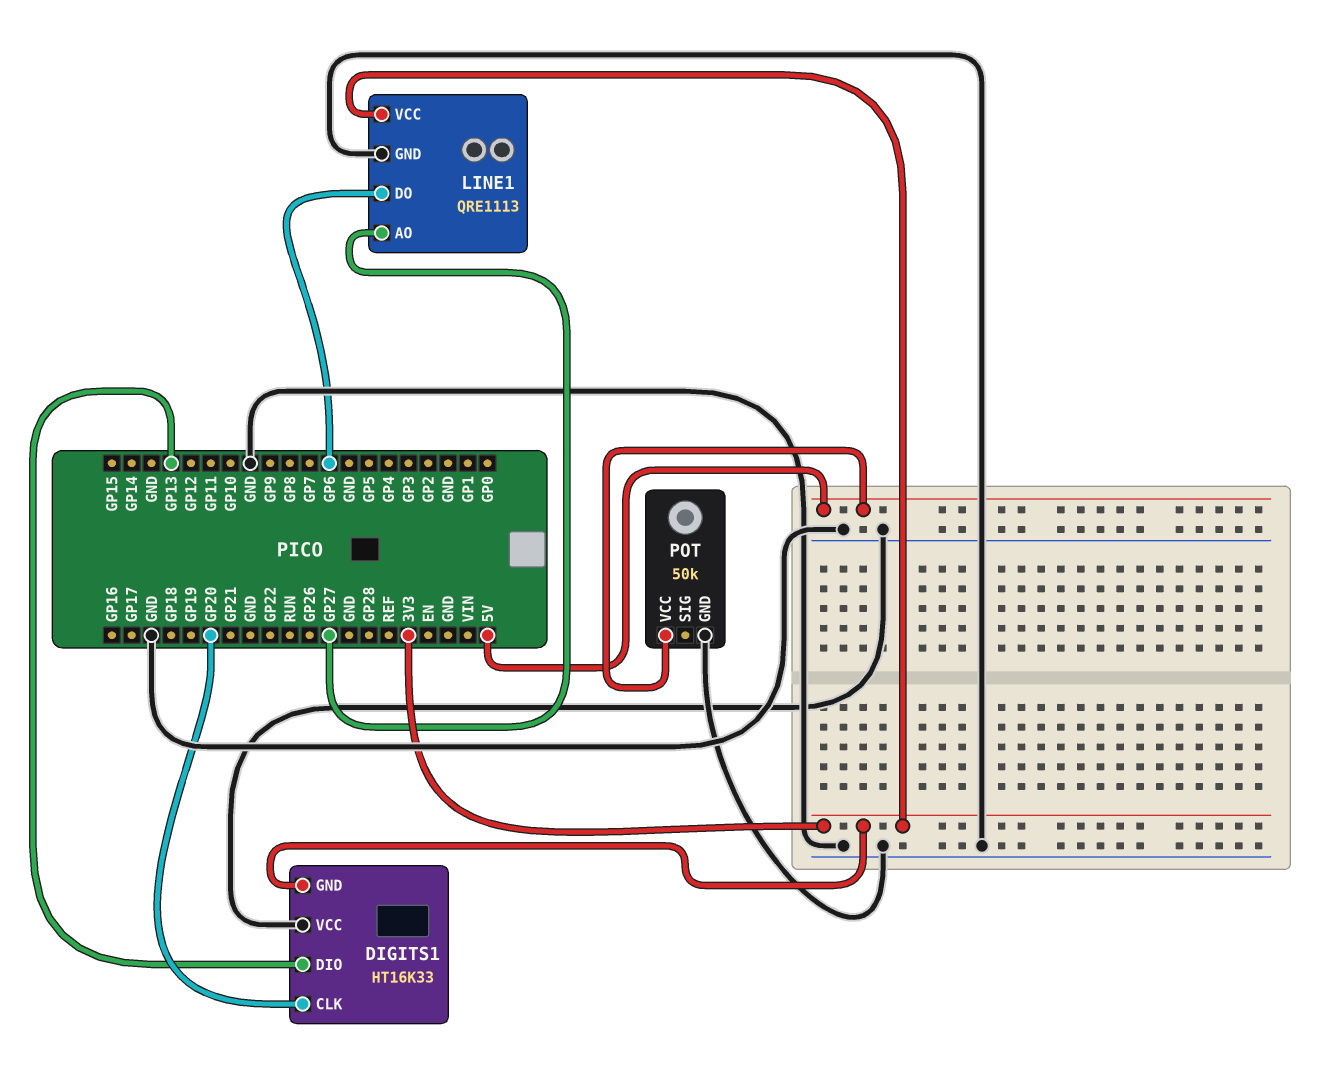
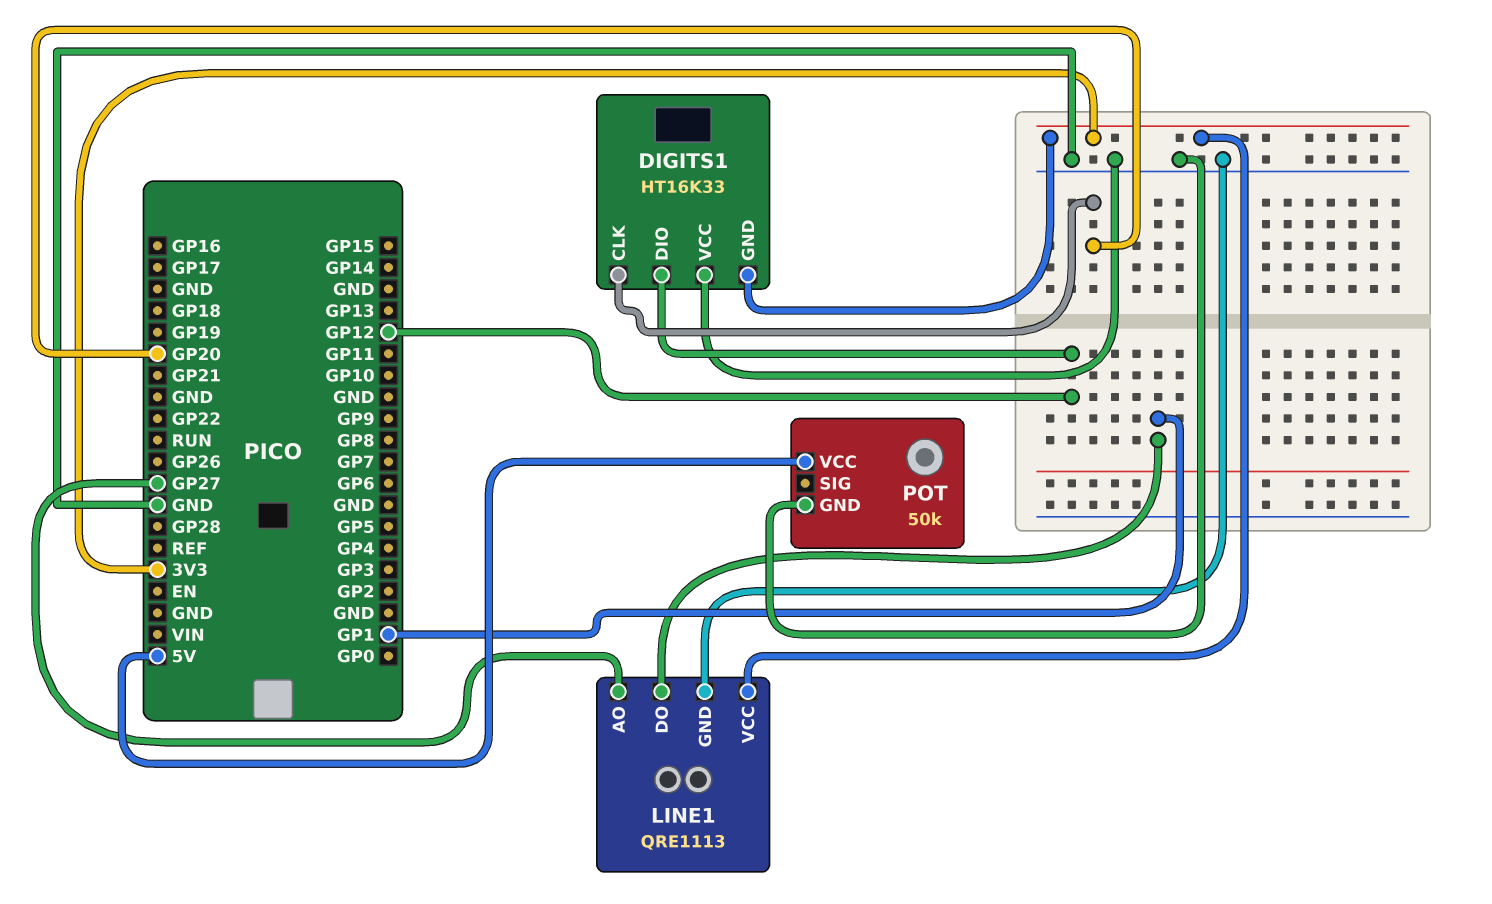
DIGITS1 pin DIO: GP13 -> GP12
LINE1 pin DO: GP6 -> GP1

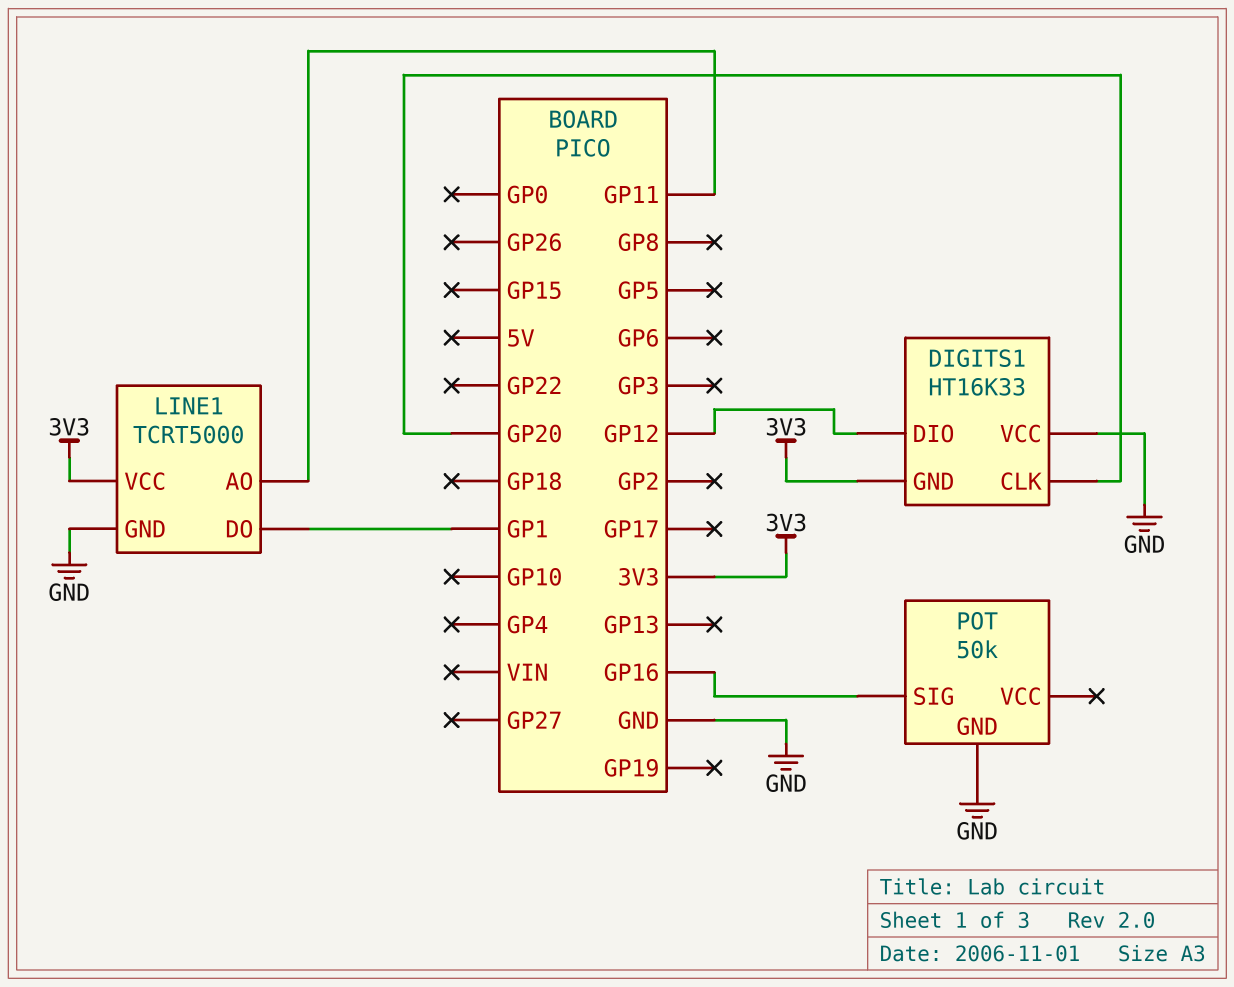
LINE1: QRE1113 -> TCRT5000
LINE1 pin AO: GP27 -> GP11
POT pin SIG: none -> GP16
POT pin VCC: 5V -> none

